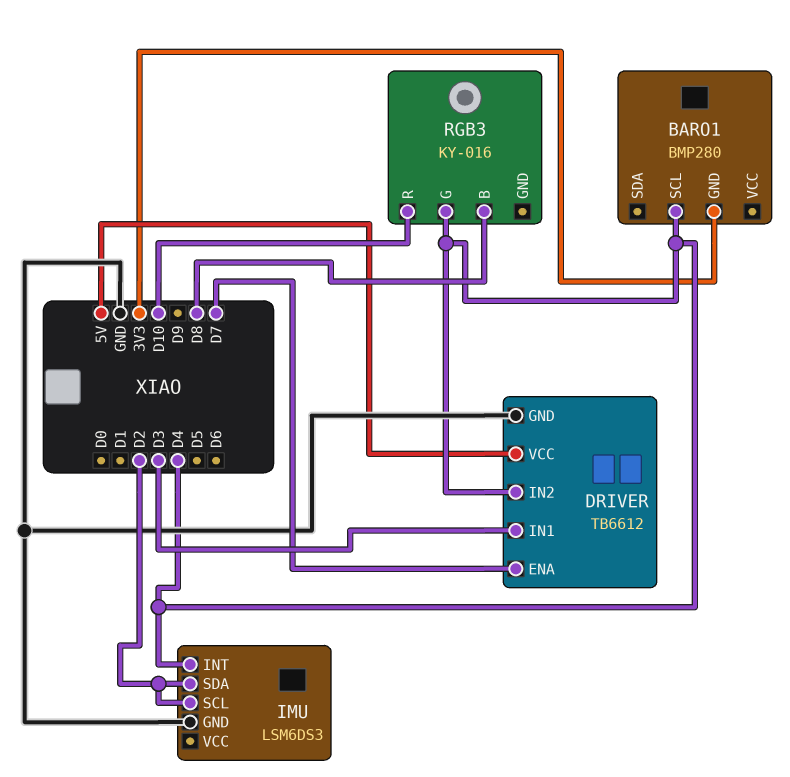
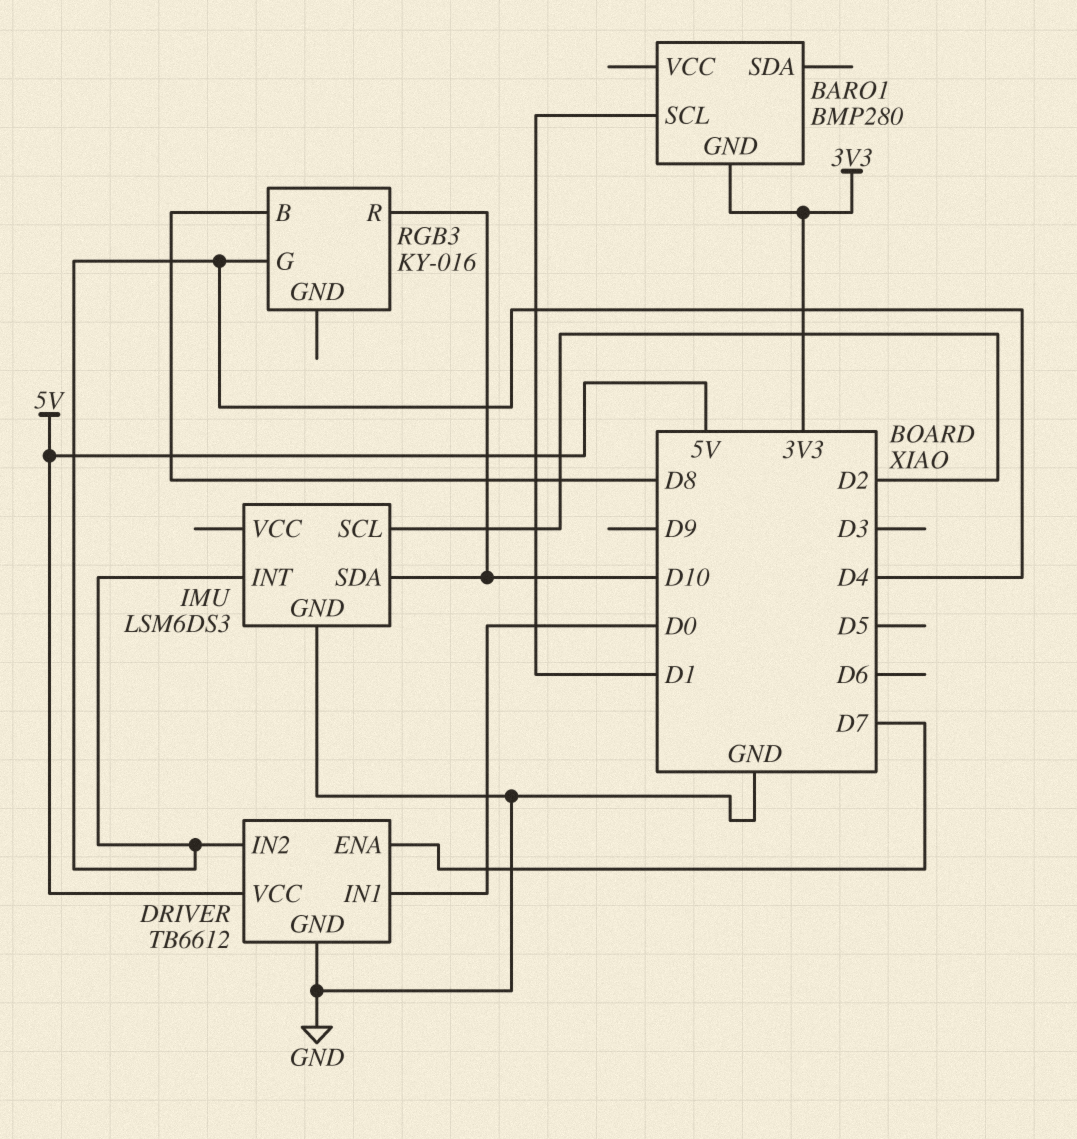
BARO1 pin SCL: D4 -> D1
DRIVER pin IN1: D3 -> D0
IMU pin SDA: D2 -> D10

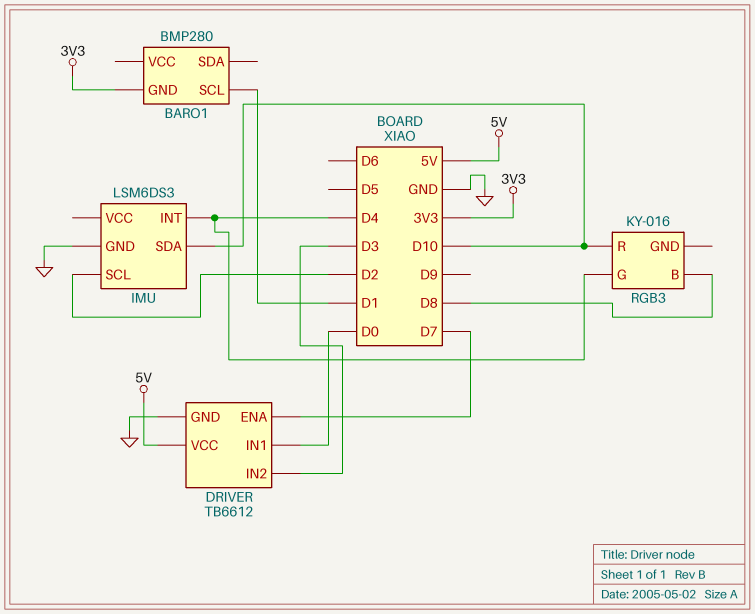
DRIVER pin IN2: D4 -> D3

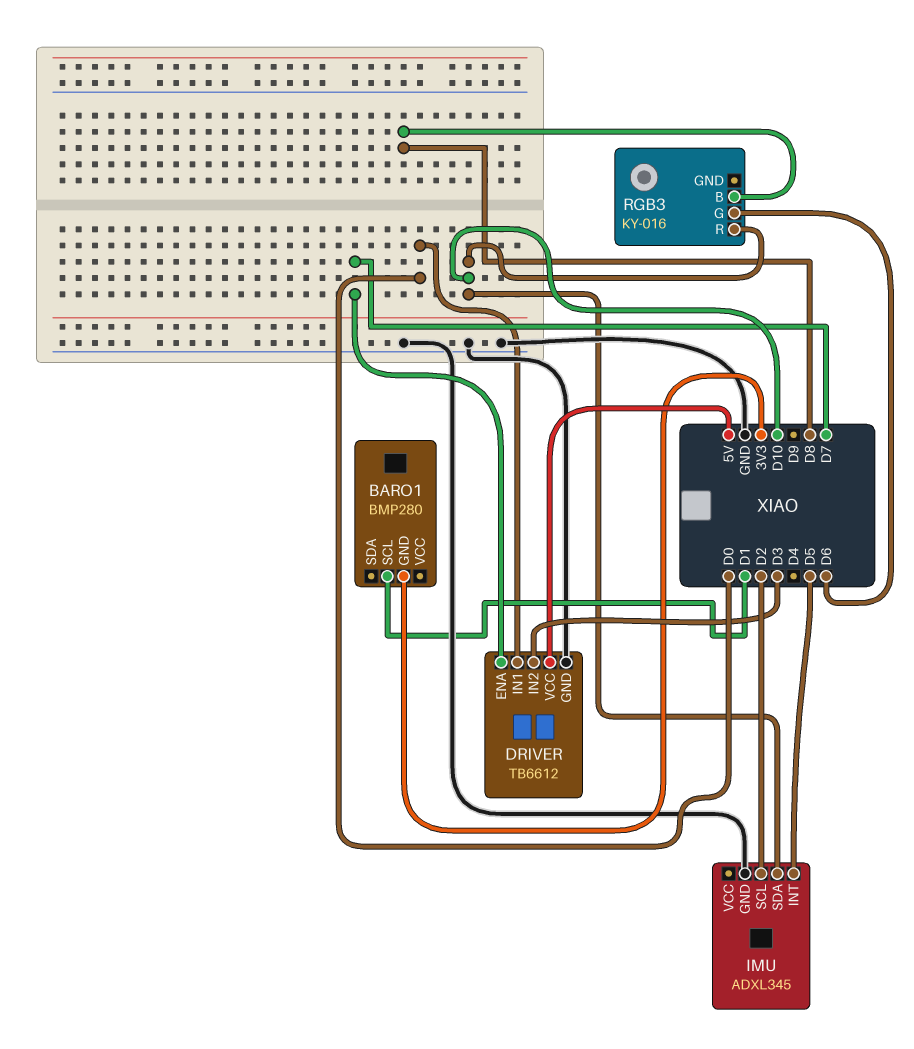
IMU: LSM6DS3 -> ADXL345
IMU pin INT: D4 -> D5
RGB3 pin G: D4 -> D6

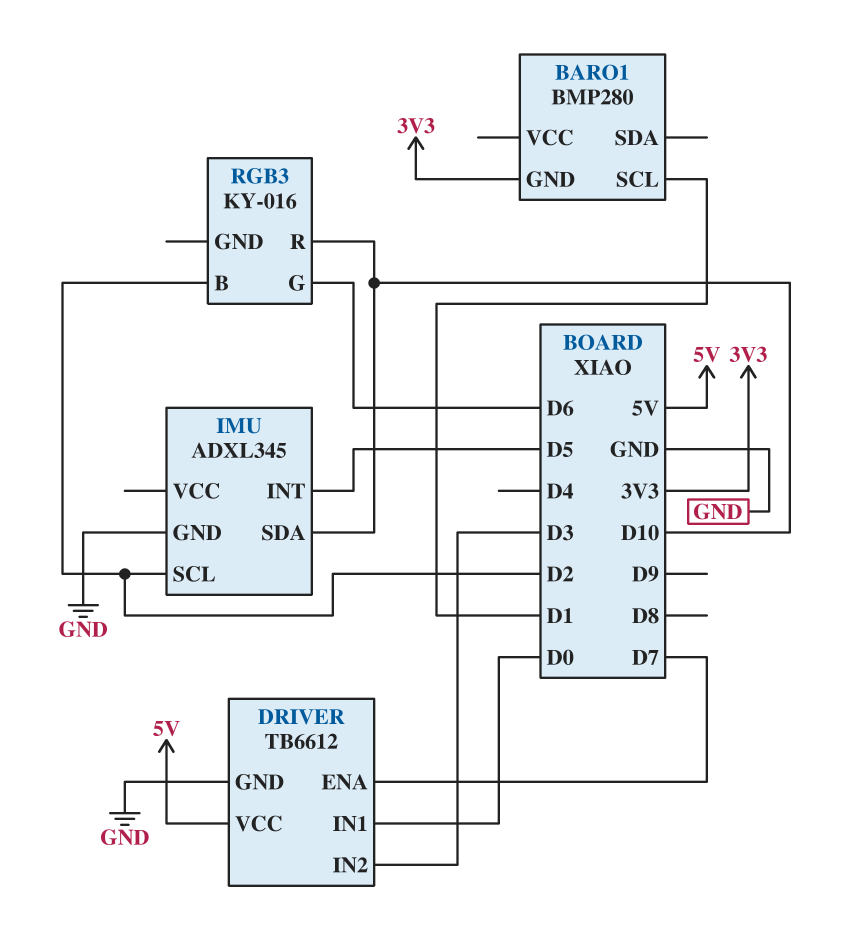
RGB3 pin B: D8 -> D2

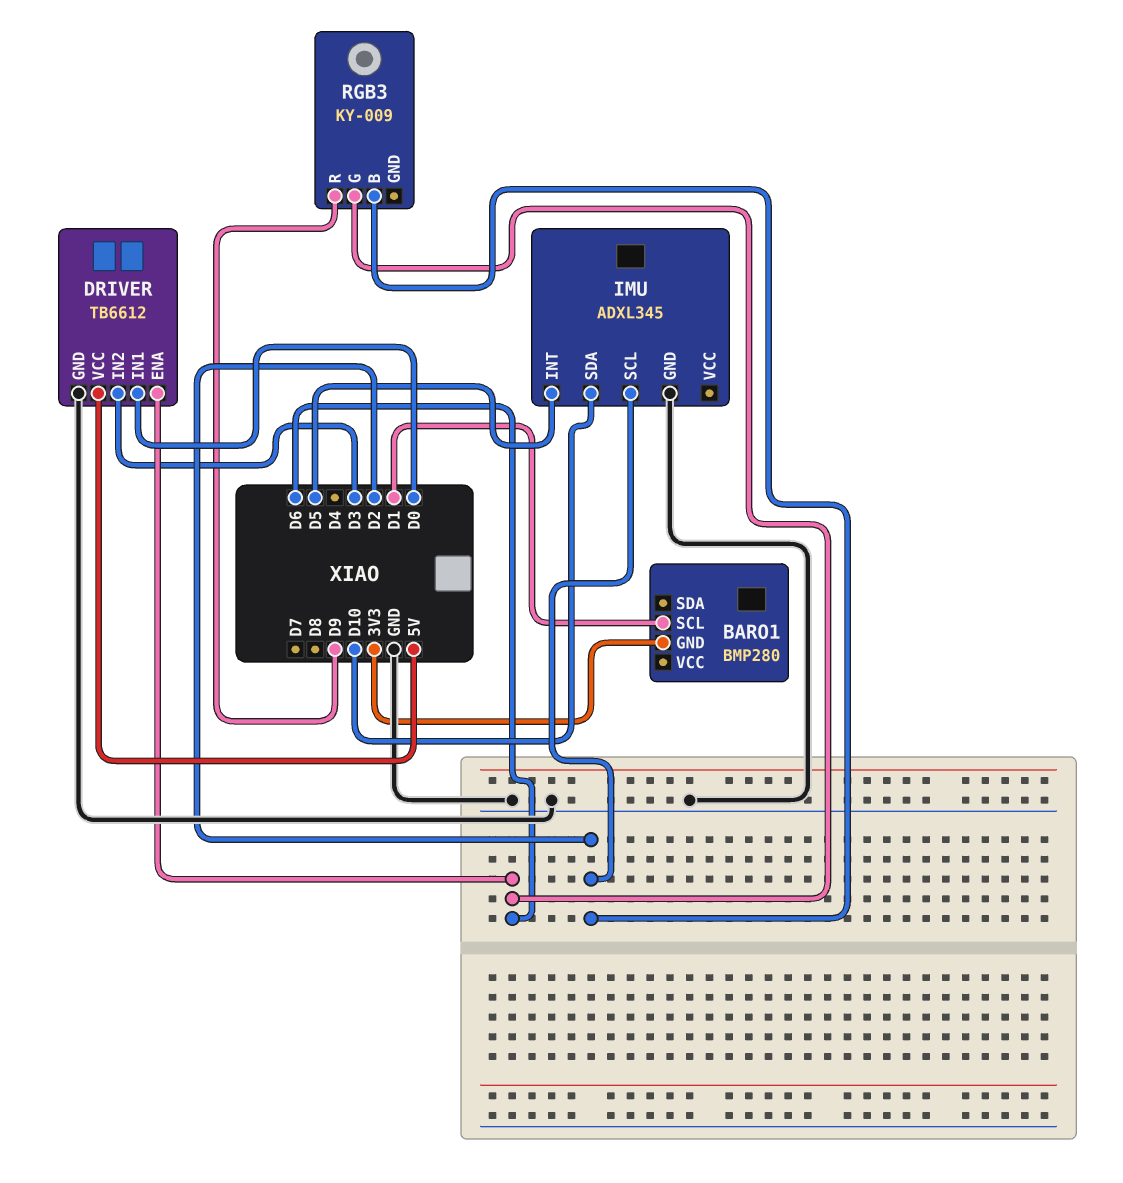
DRIVER pin ENA: D7 -> D6
RGB3: KY-016 -> KY-009
RGB3 pin R: D10 -> D9

